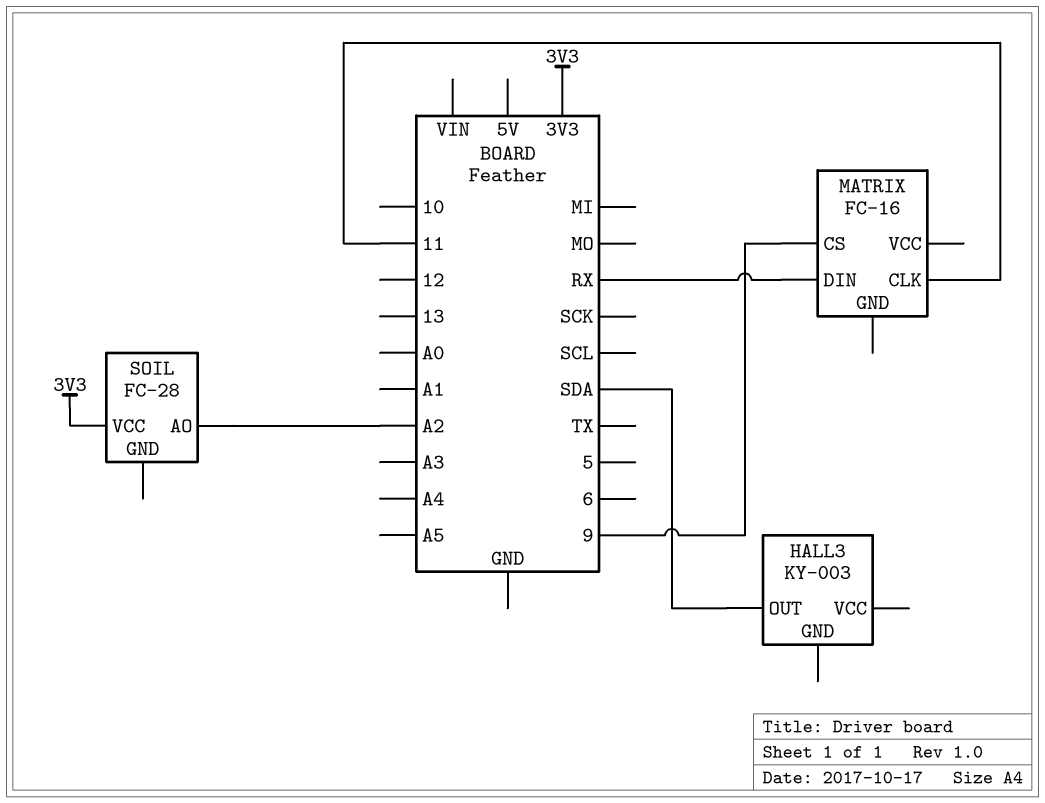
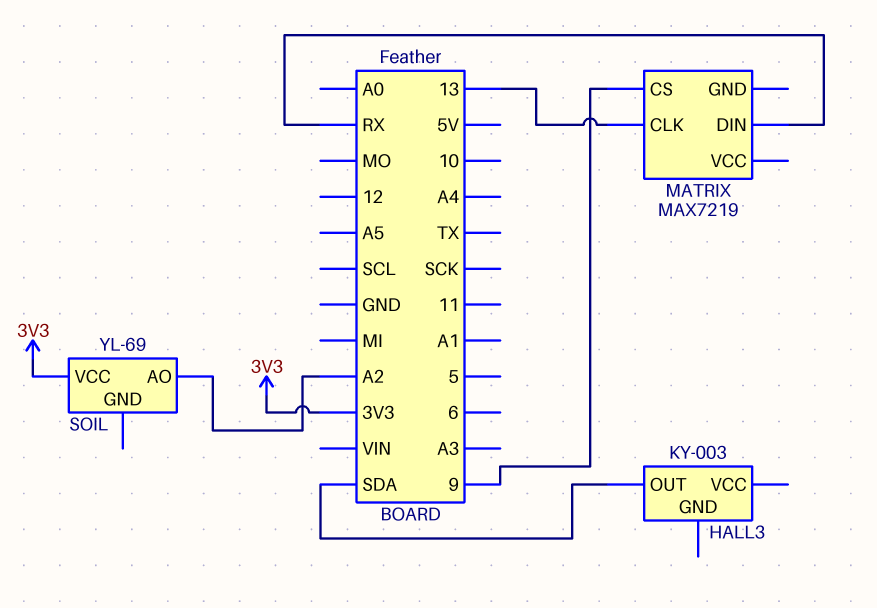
MATRIX: FC-16 -> MAX7219
MATRIX pin CLK: 11 -> 13
SOIL: FC-28 -> YL-69

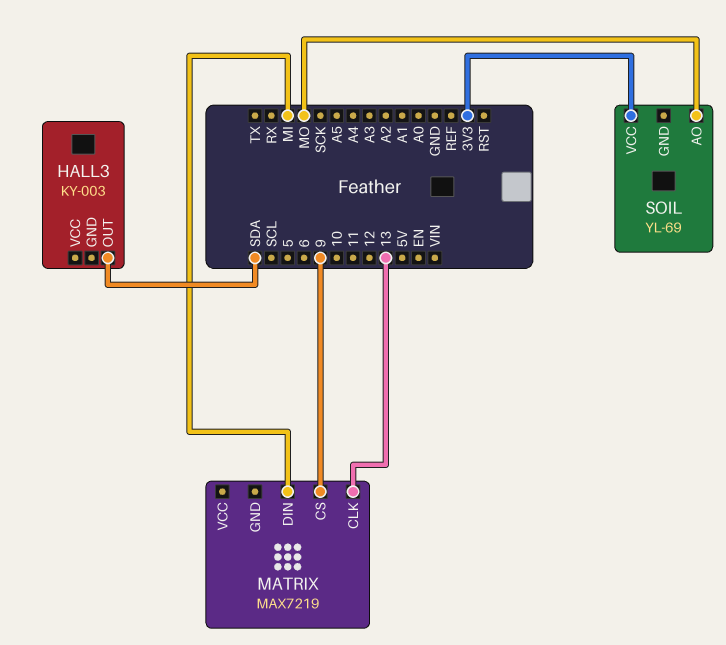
MATRIX pin DIN: RX -> MI
SOIL pin AO: A2 -> MO

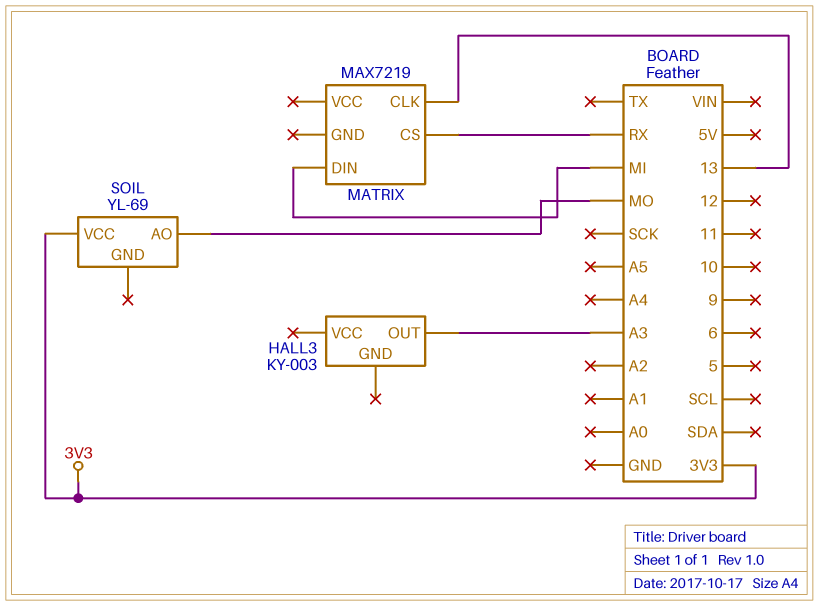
HALL3 pin OUT: SDA -> A3
MATRIX pin CS: 9 -> RX

